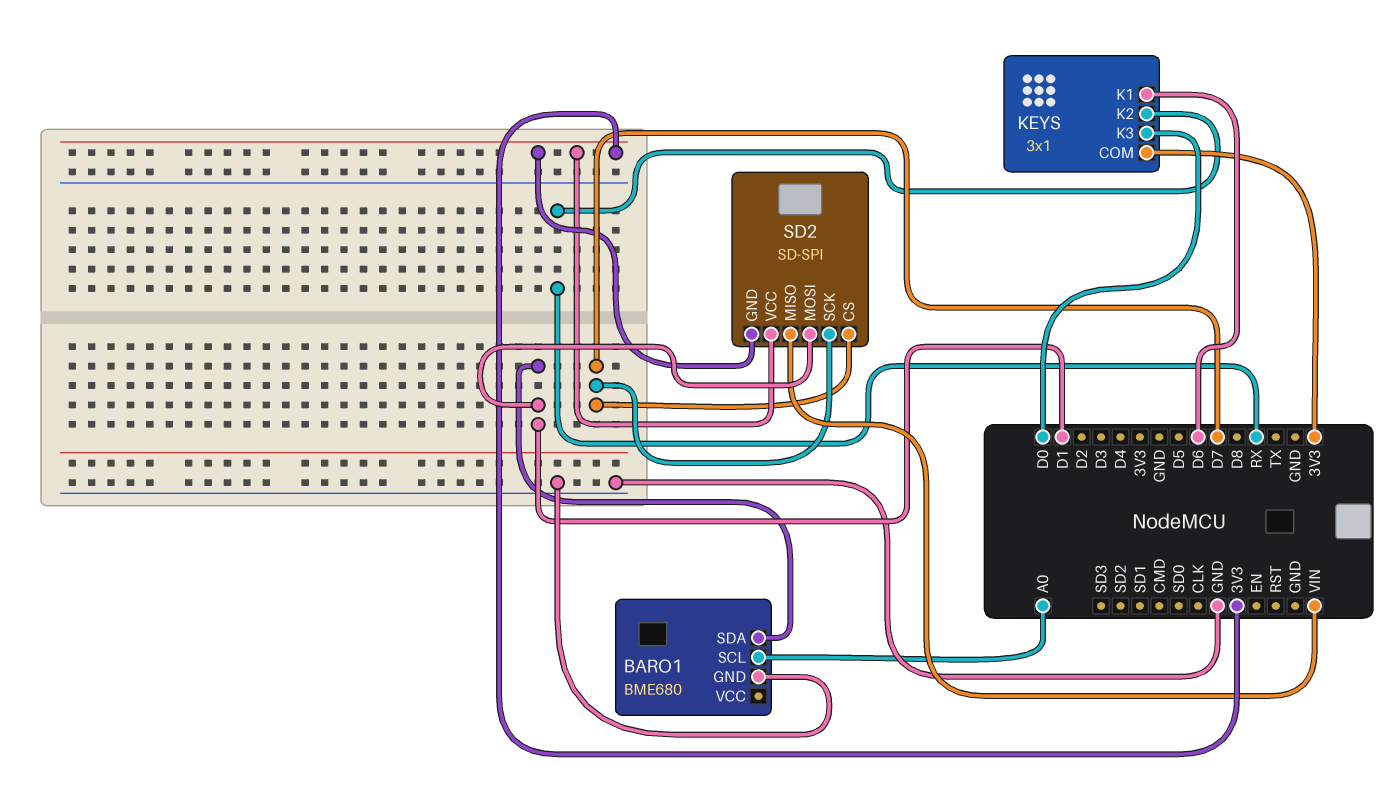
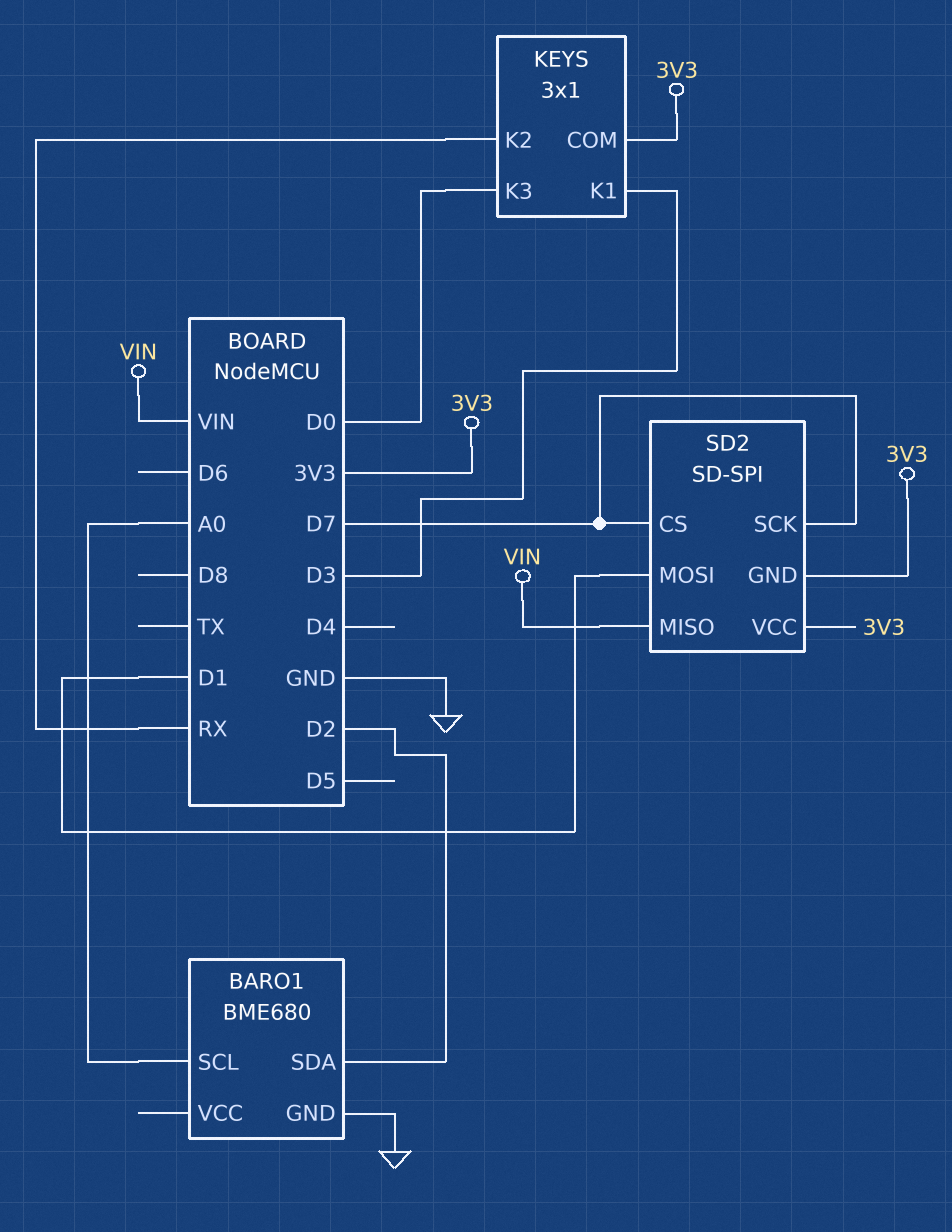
BARO1 pin SDA: D1 -> D2
KEYS pin K1: D6 -> D3

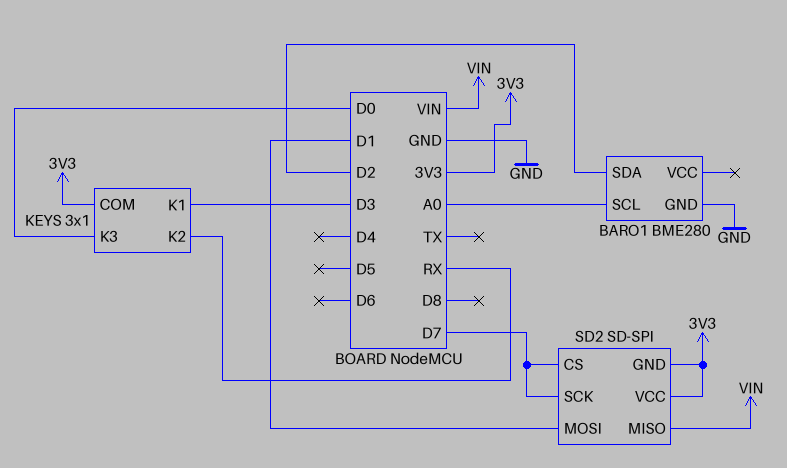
BARO1: BME680 -> BME280

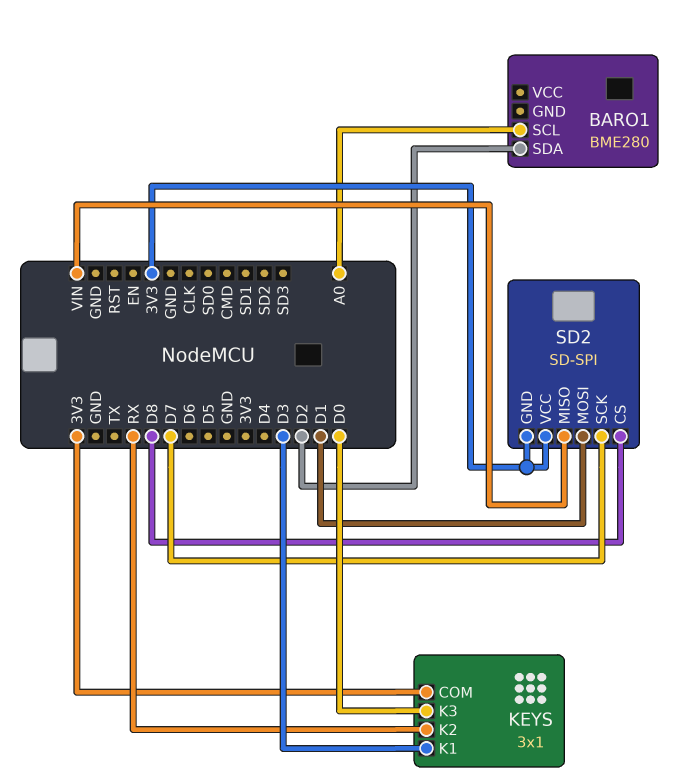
BARO1 pin GND: GND -> none
SD2 pin CS: D7 -> D8

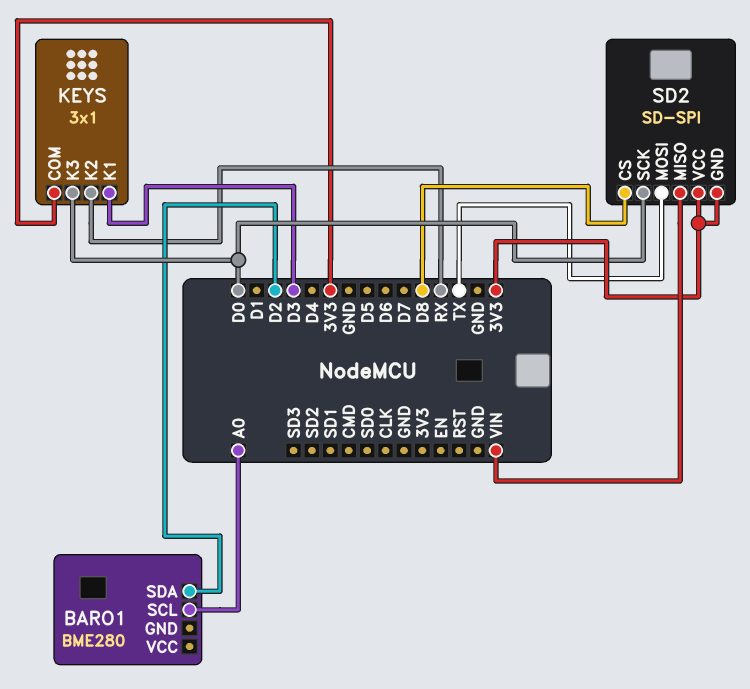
SD2 pin MOSI: D1 -> TX
SD2 pin SCK: D7 -> D0

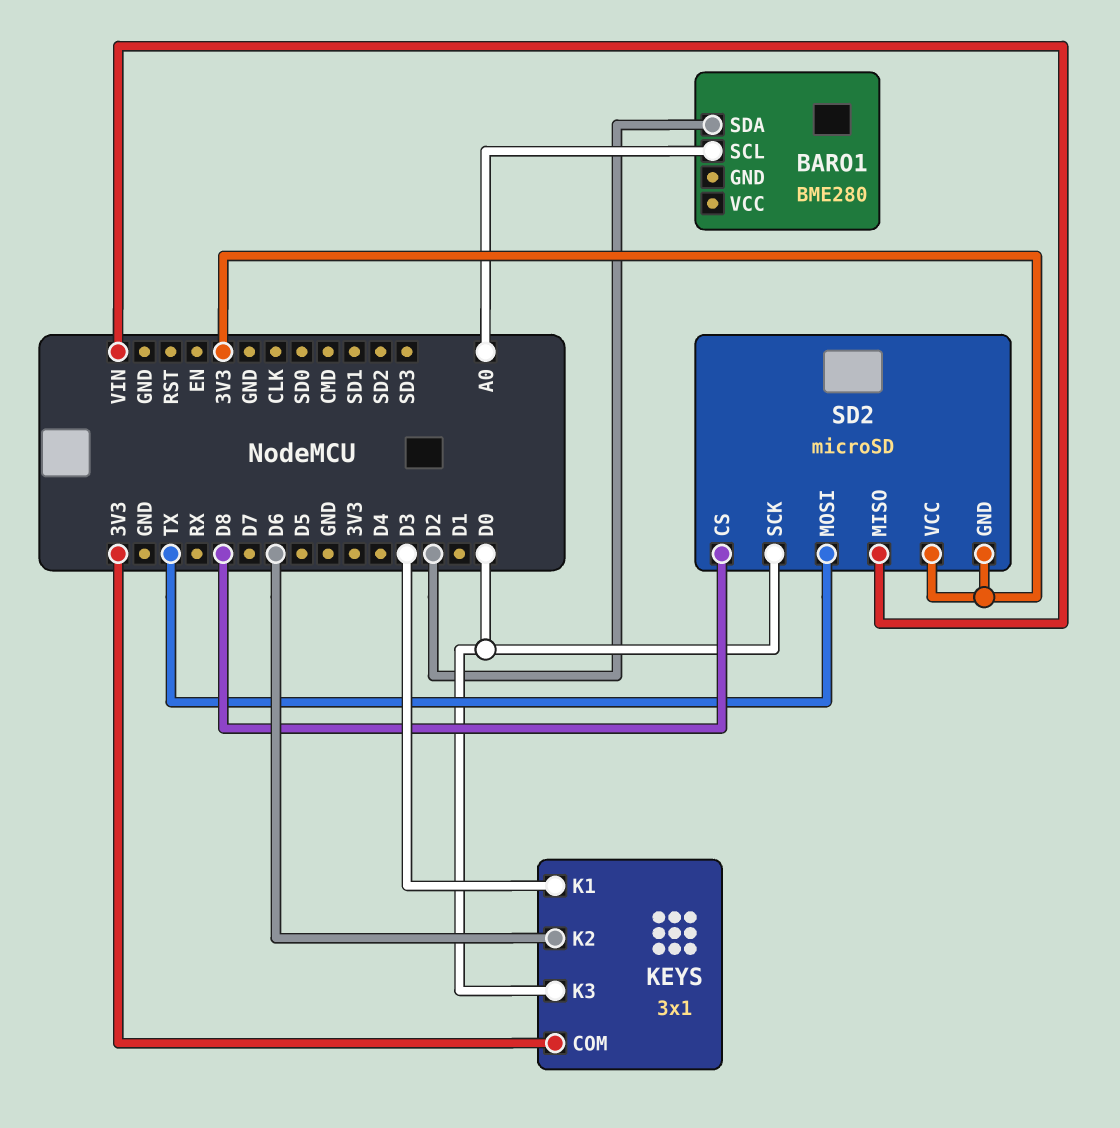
KEYS pin K2: RX -> D6
SD2: SD-SPI -> microSD

